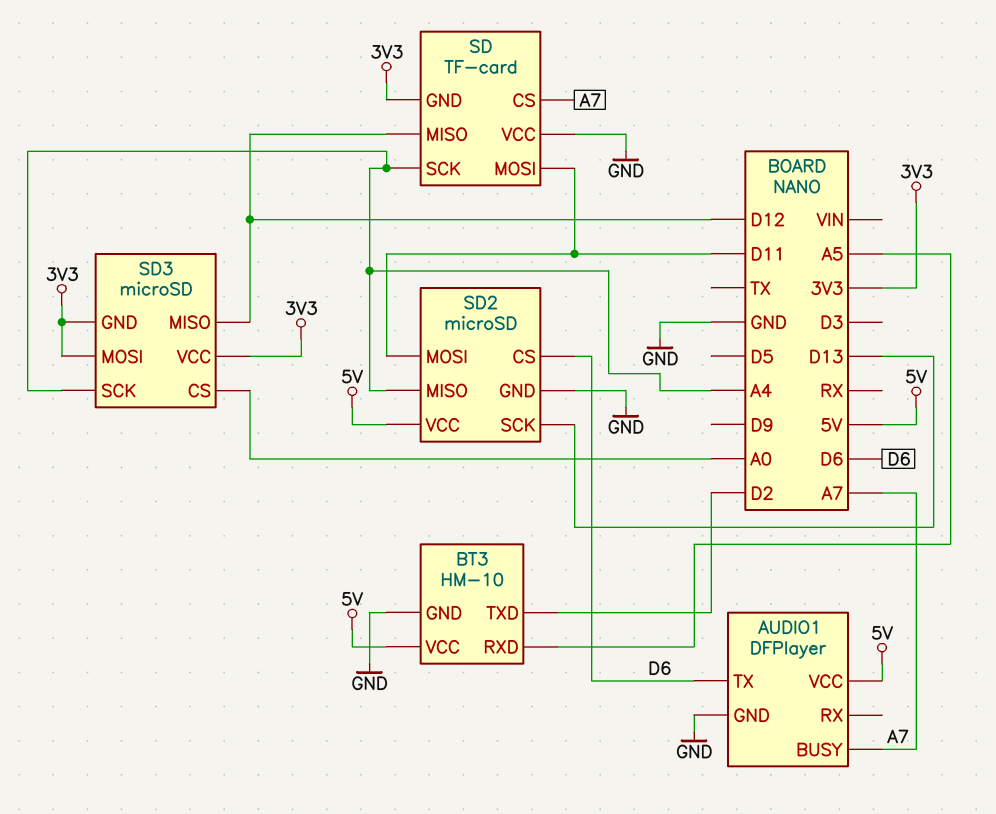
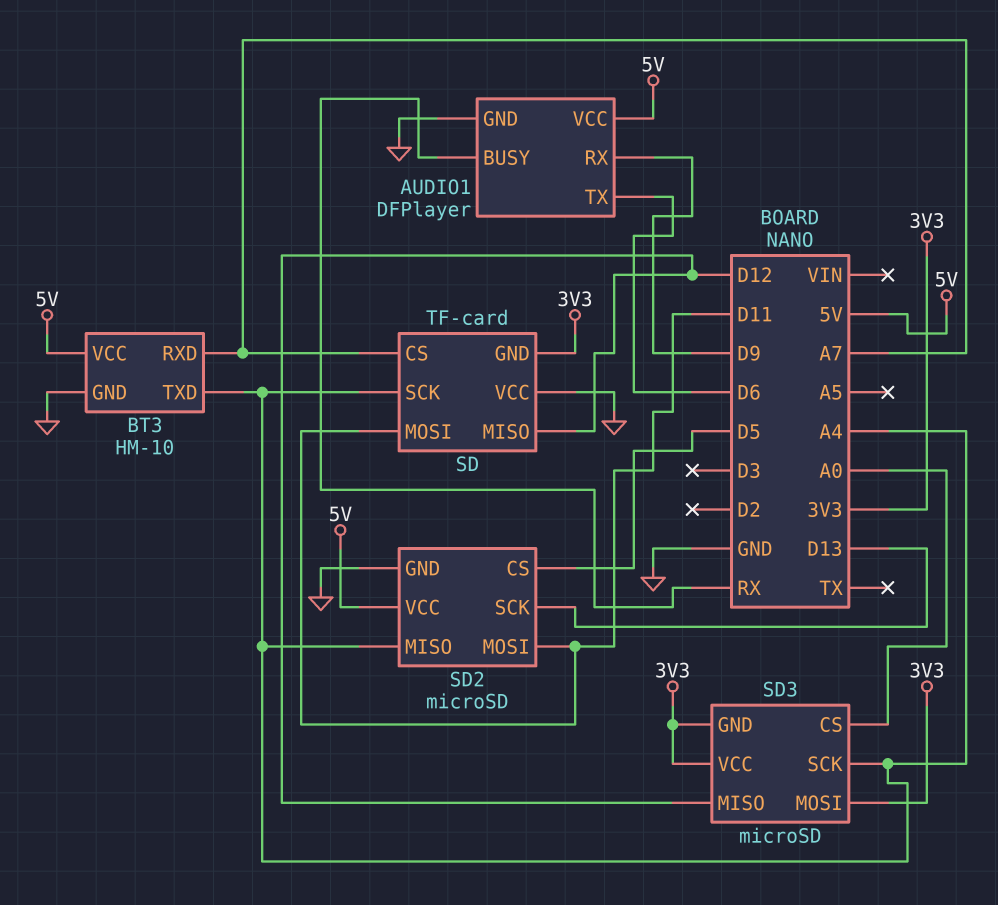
AUDIO1 pin BUSY: A7 -> RX
AUDIO1 pin RX: none -> D9
BT3 pin RXD: A5 -> A7
BT3 pin TXD: D2 -> A4
SD2 pin CS: D6 -> D5

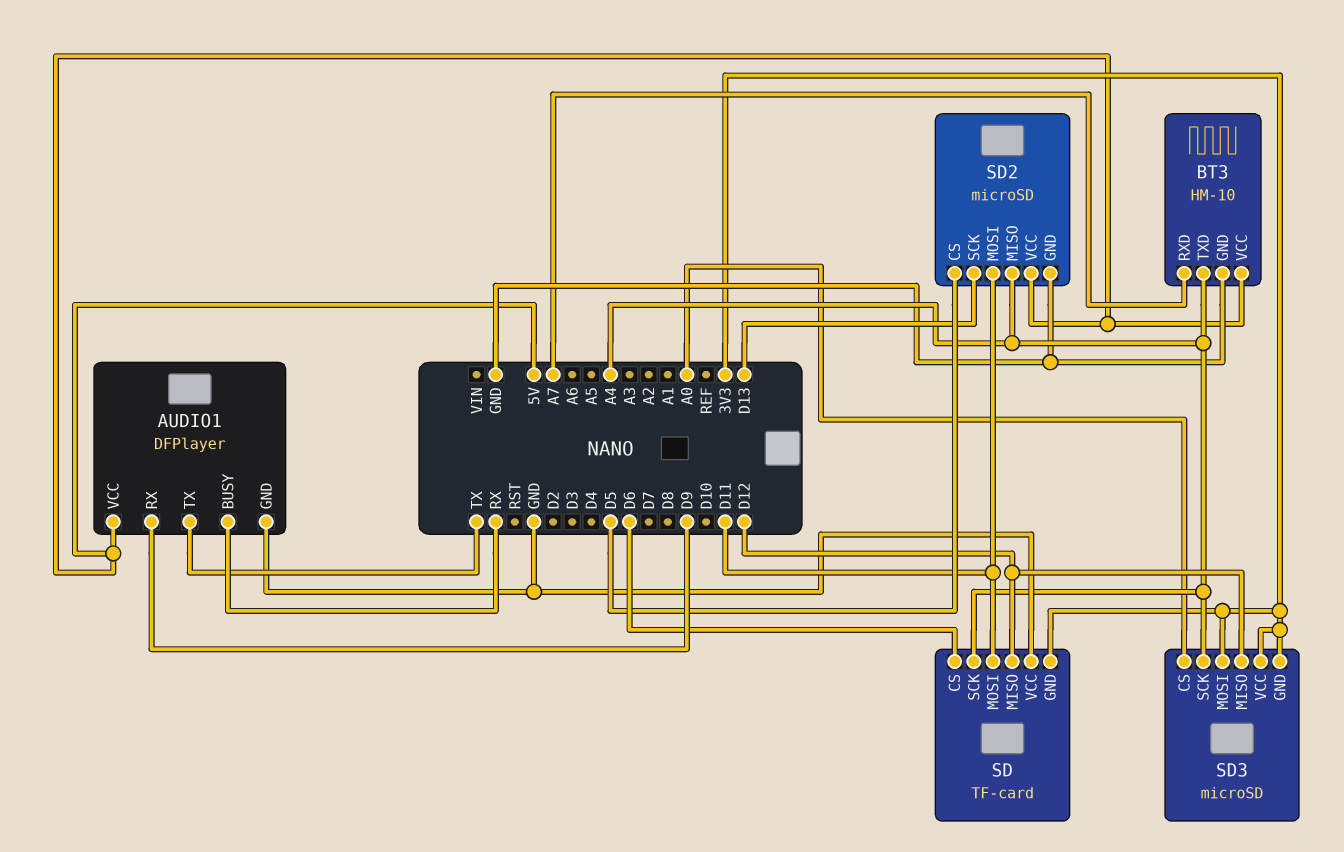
AUDIO1 pin TX: D6 -> TX
SD pin CS: A7 -> D6

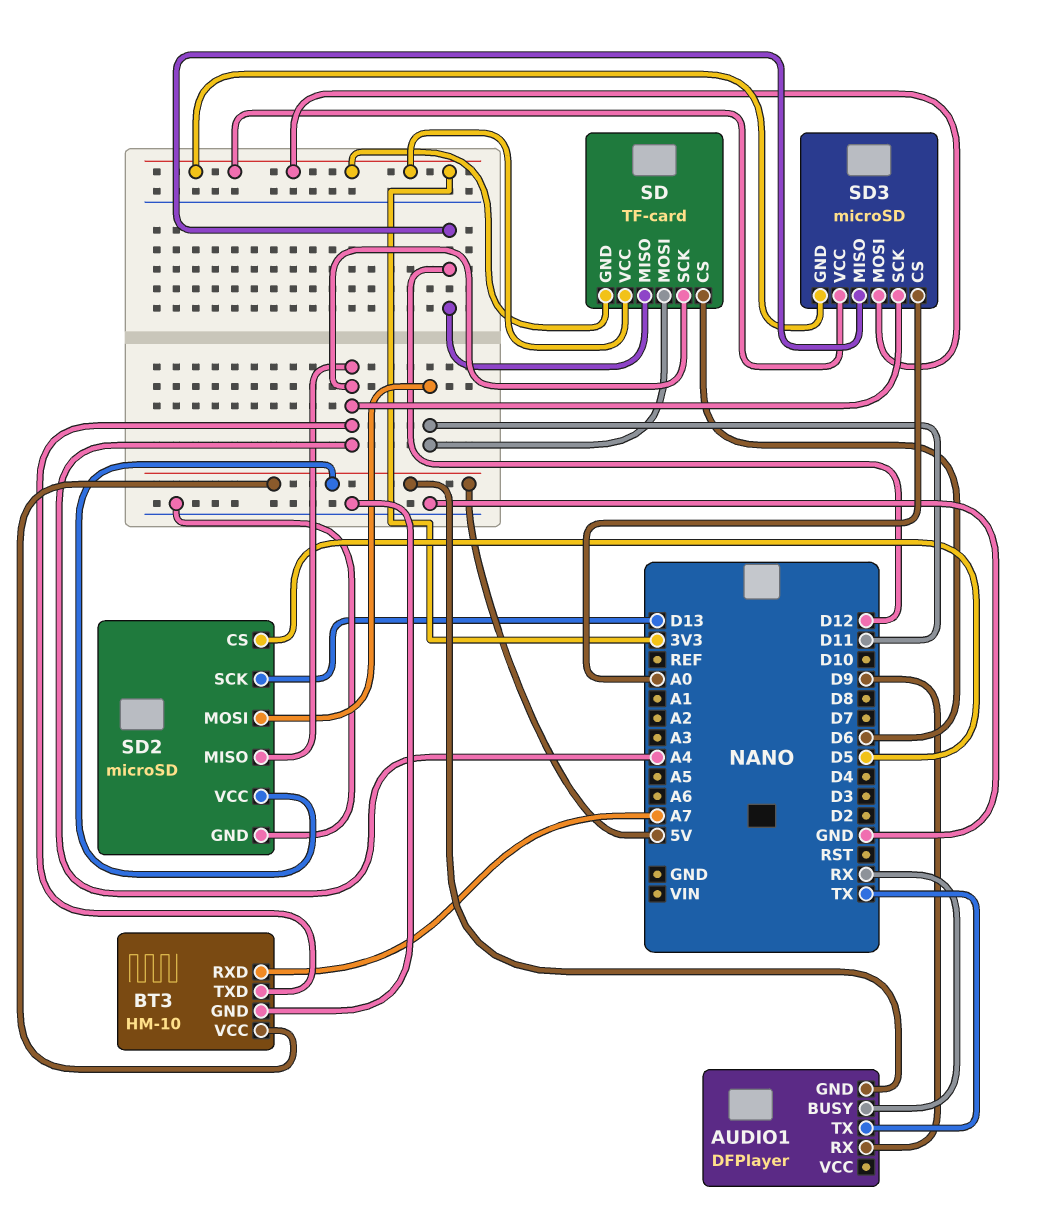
AUDIO1 pin GND: GND -> 5V
AUDIO1 pin VCC: 5V -> none
SD pin VCC: GND -> 3V3

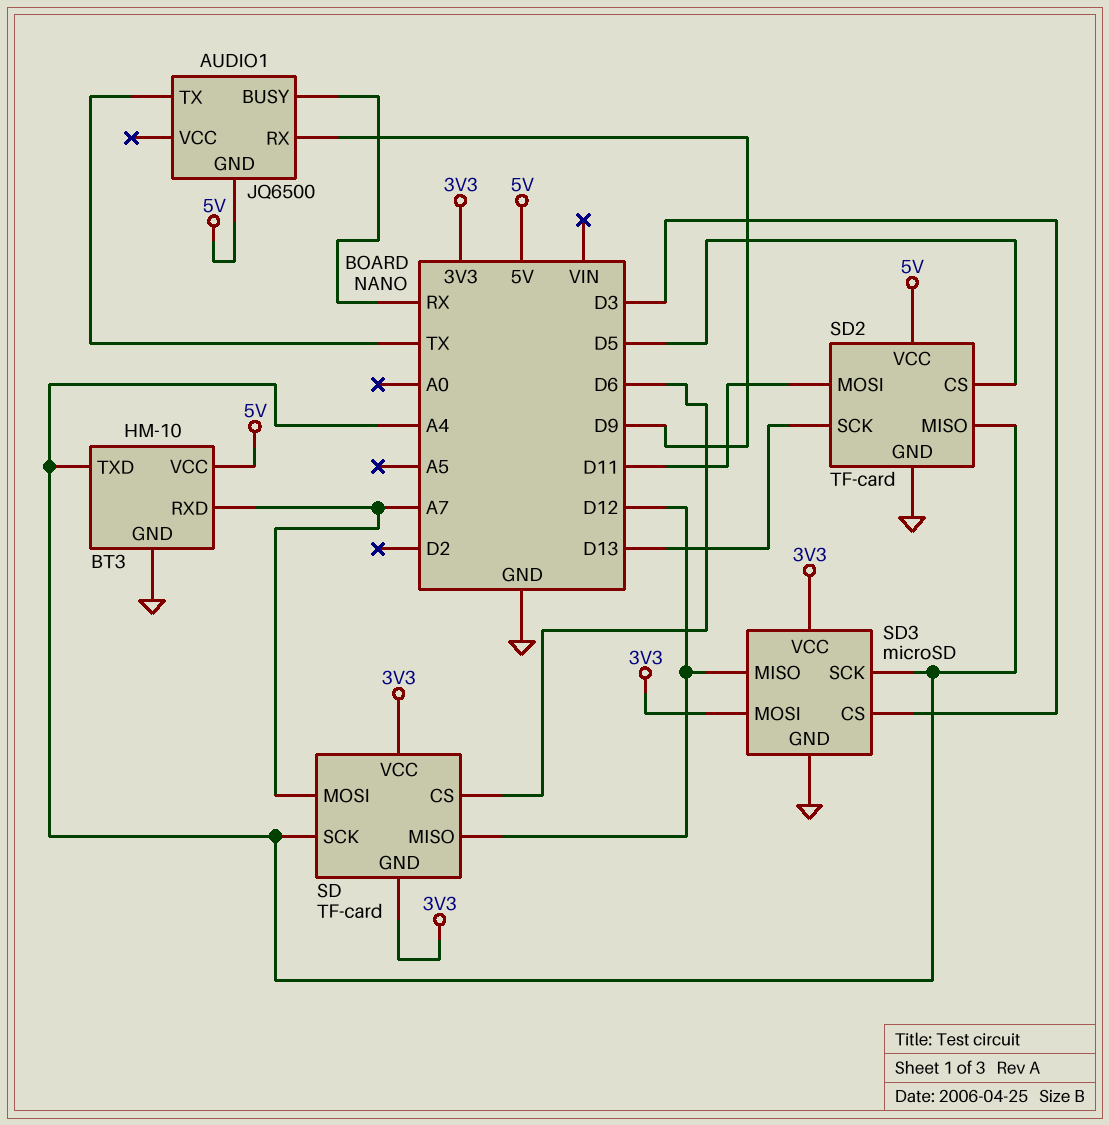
AUDIO1: DFPlayer -> JQ6500
SD pin MOSI: D11 -> A7
SD2: microSD -> TF-card
SD3 pin CS: A0 -> D3
SD3 pin GND: 3V3 -> GND

